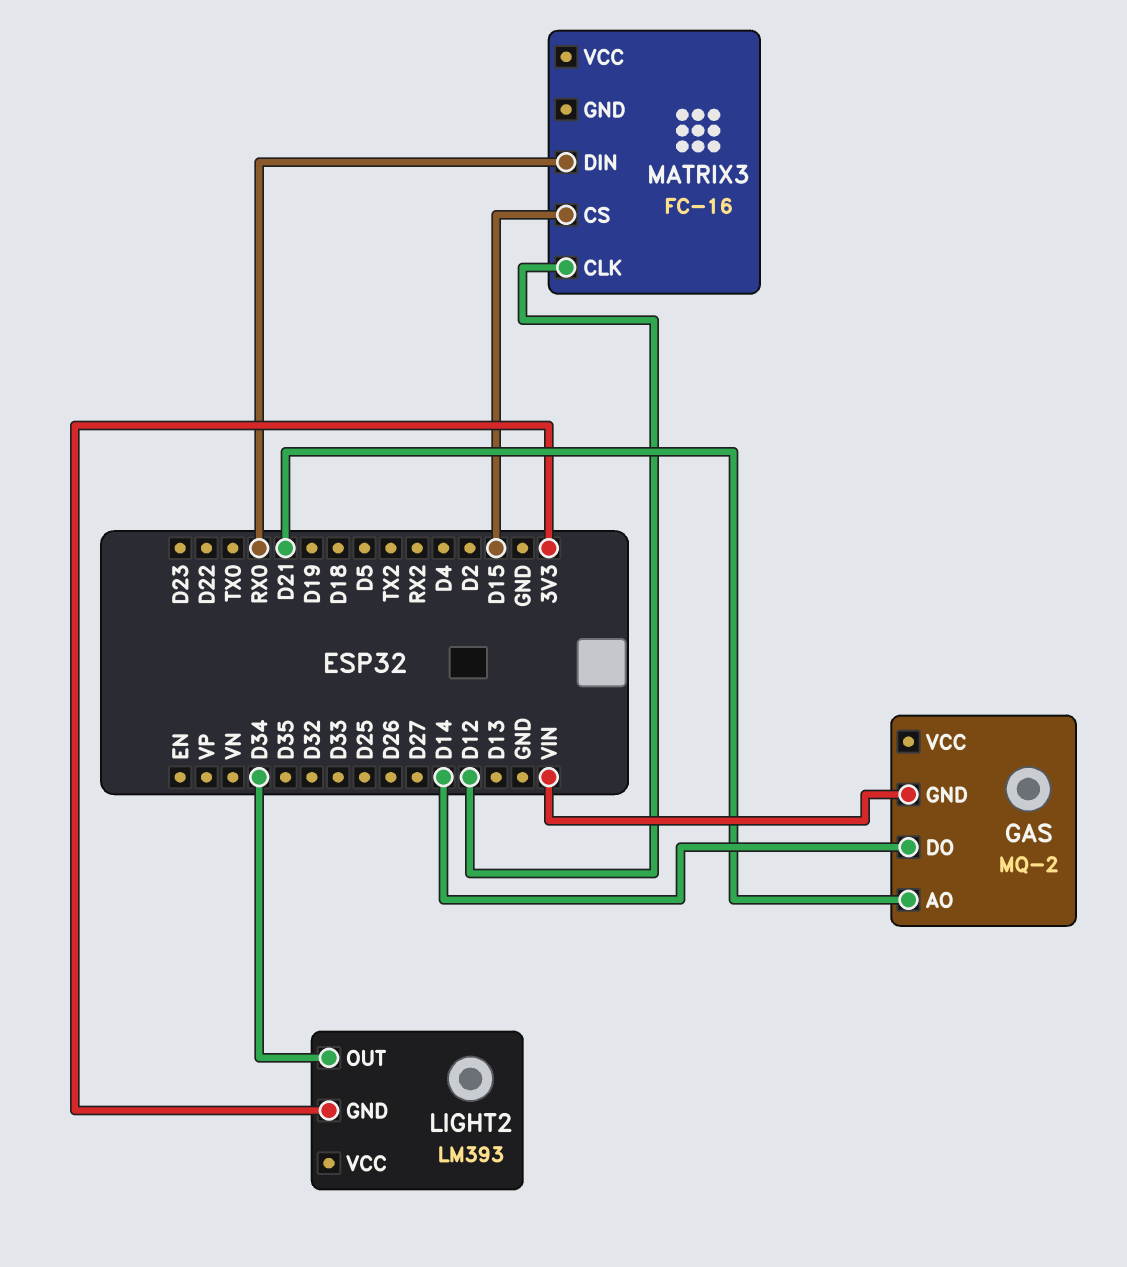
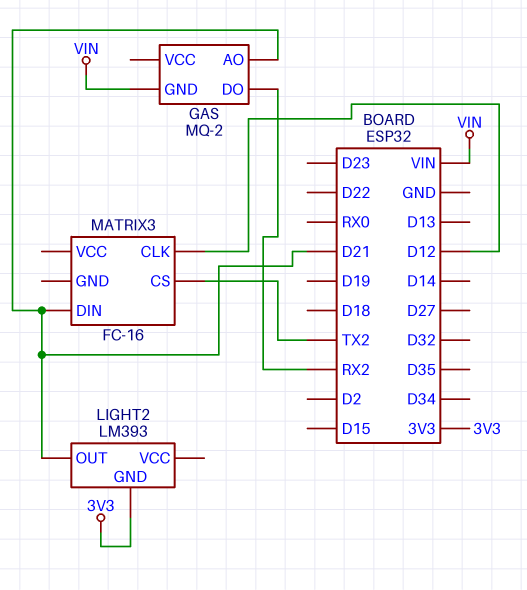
GAS pin DO: D14 -> RX2
LIGHT2 pin OUT: D34 -> D21
MATRIX3 pin CS: D15 -> TX2
MATRIX3 pin DIN: RX0 -> D21

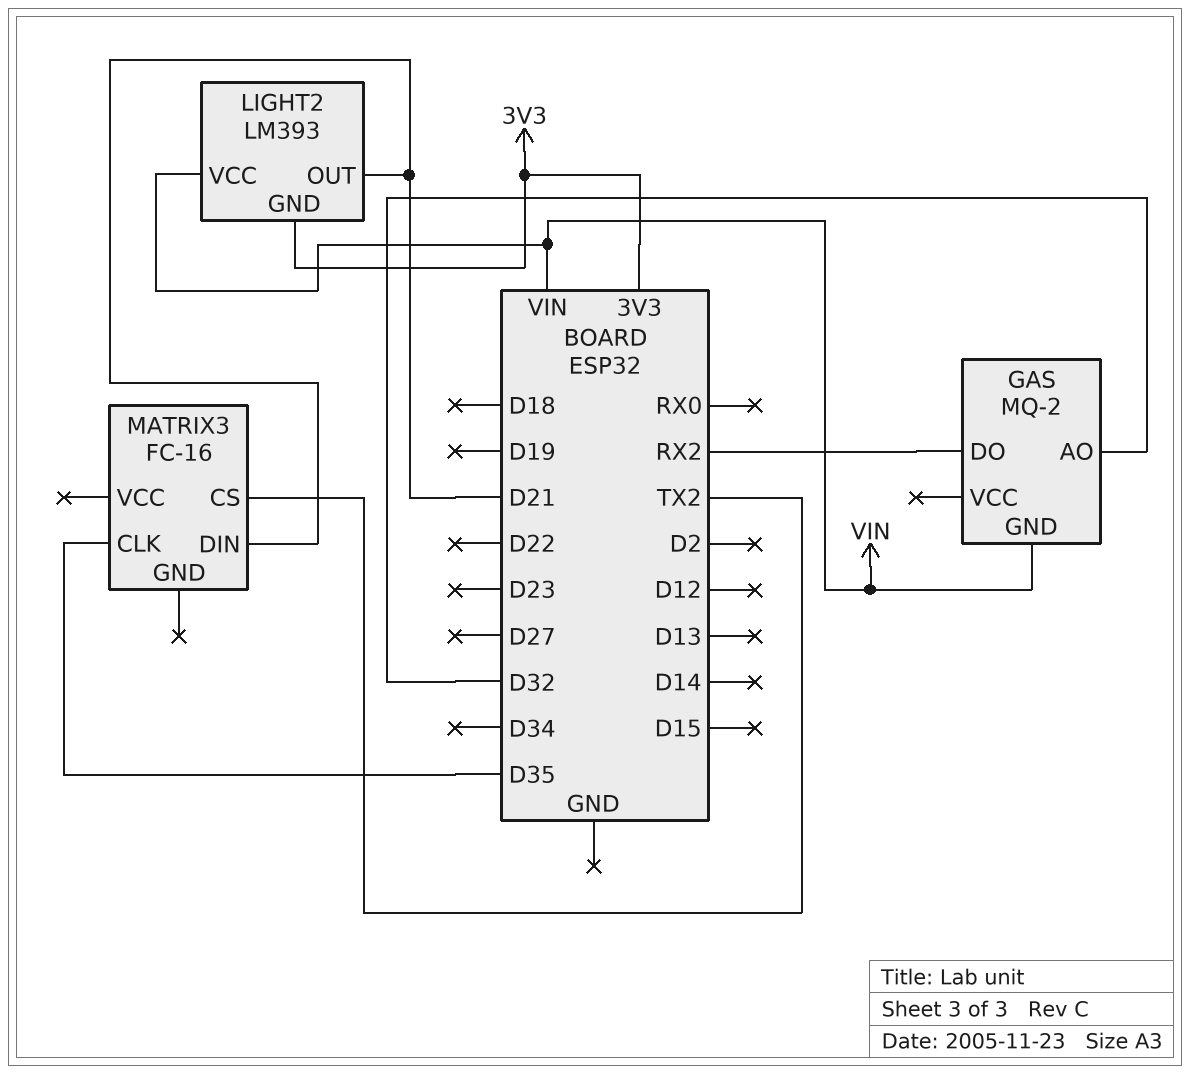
GAS pin AO: D21 -> D32
LIGHT2 pin VCC: none -> VIN
MATRIX3 pin CLK: D12 -> D35

